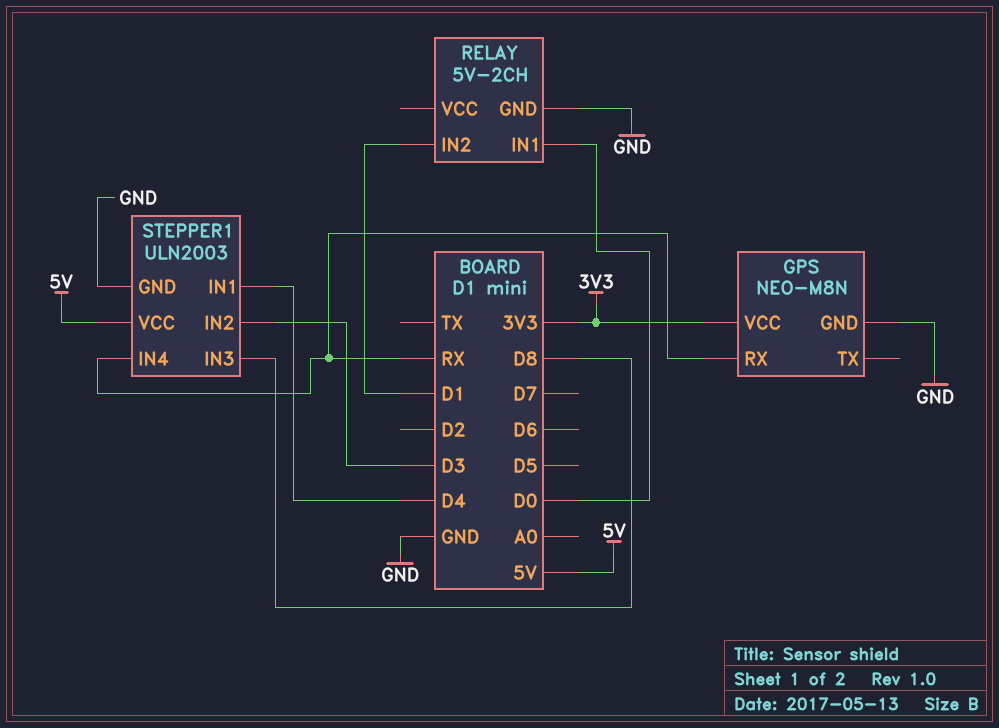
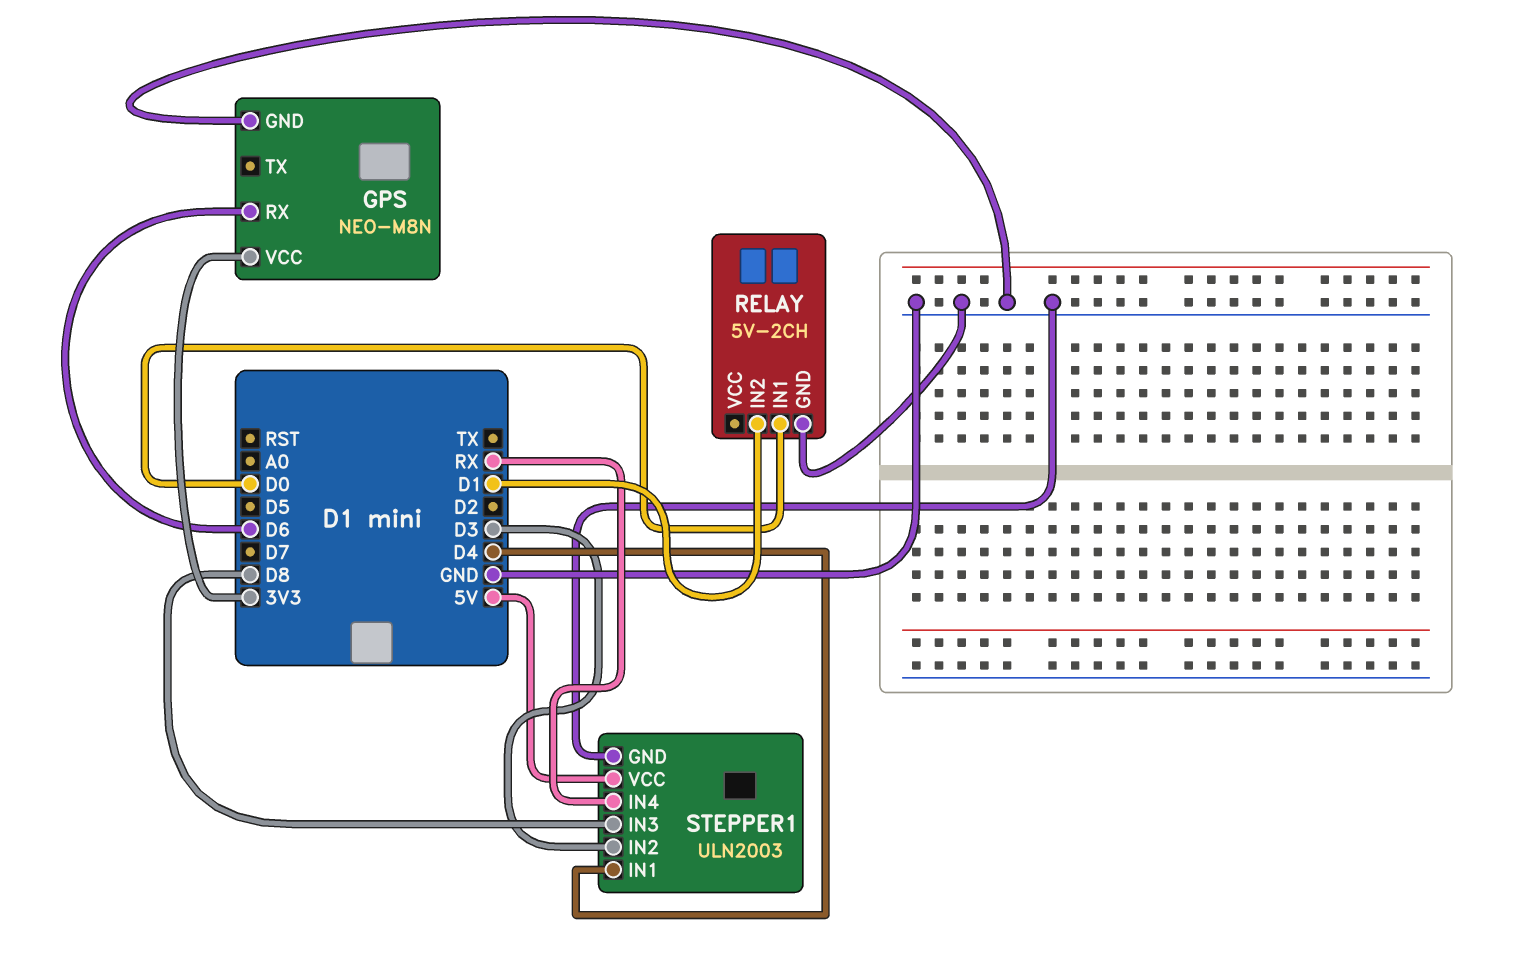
GPS pin RX: RX -> D6

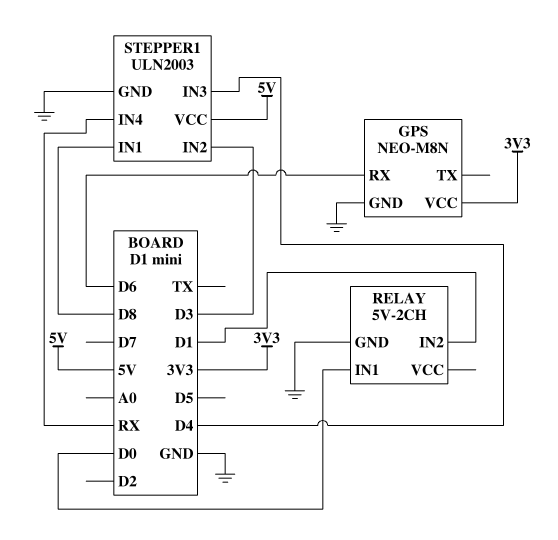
STEPPER1 pin IN1: D4 -> D8
STEPPER1 pin IN3: D8 -> D4

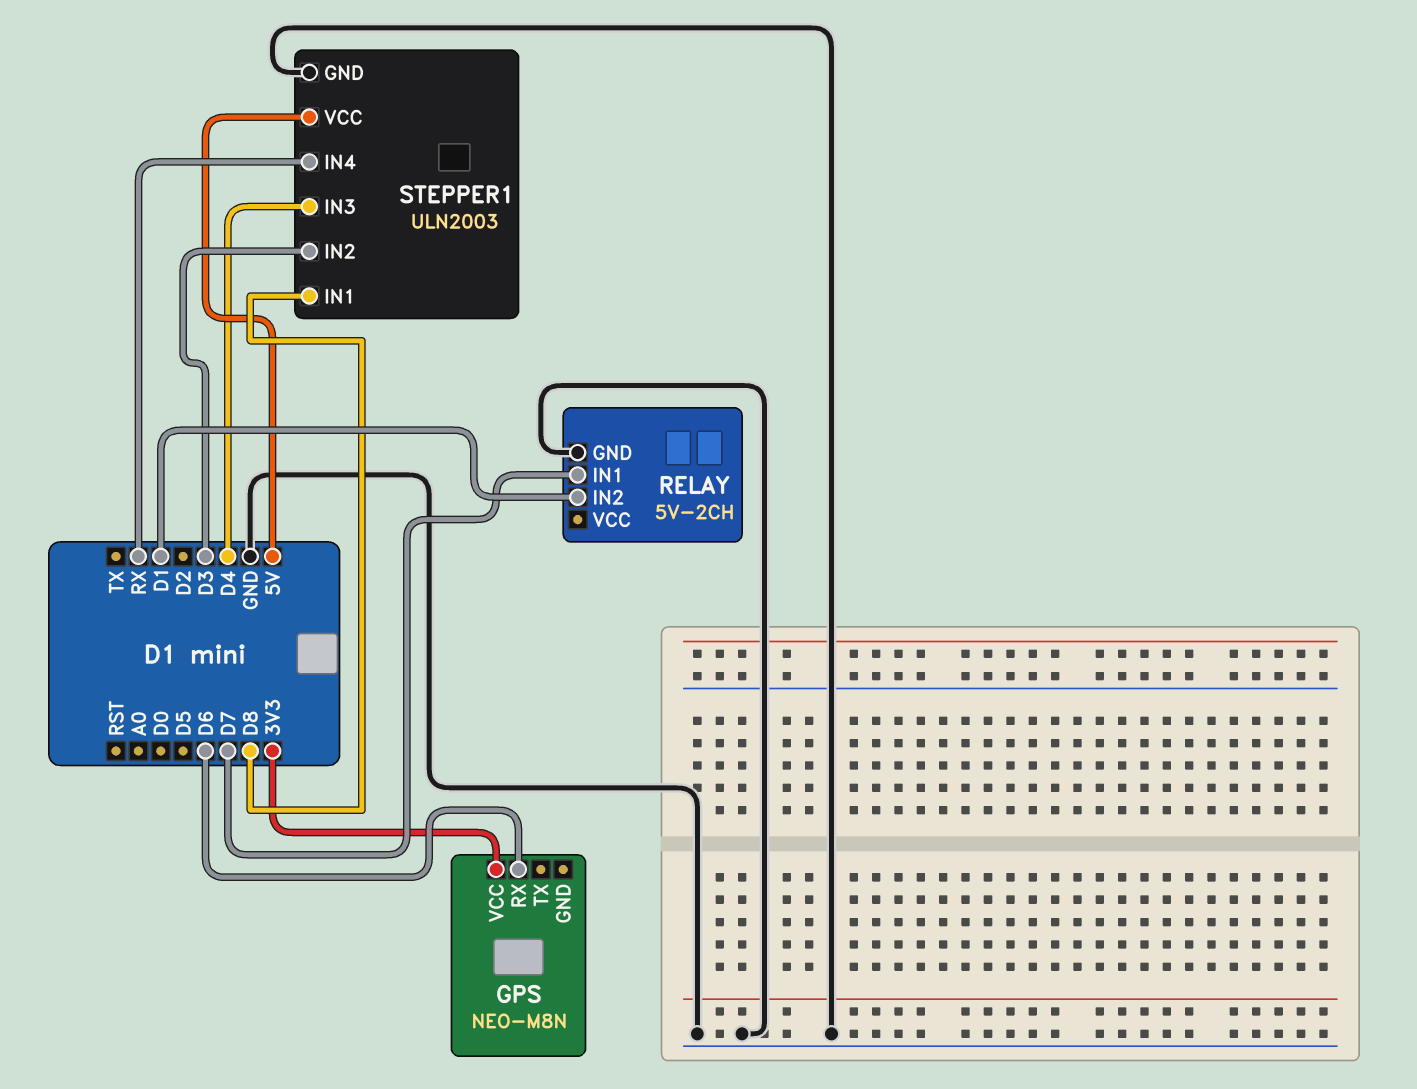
GPS pin GND: GND -> none
RELAY pin IN1: D0 -> D7

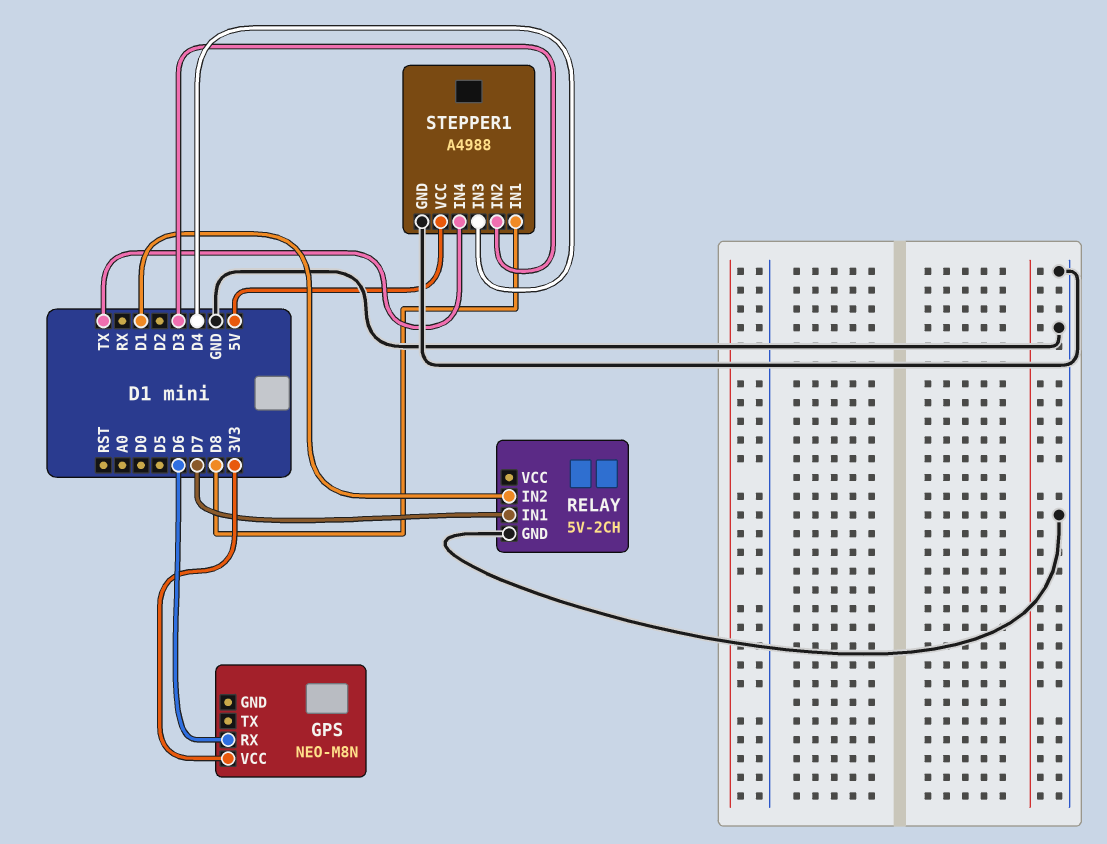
STEPPER1: ULN2003 -> A4988
STEPPER1 pin IN4: RX -> TX

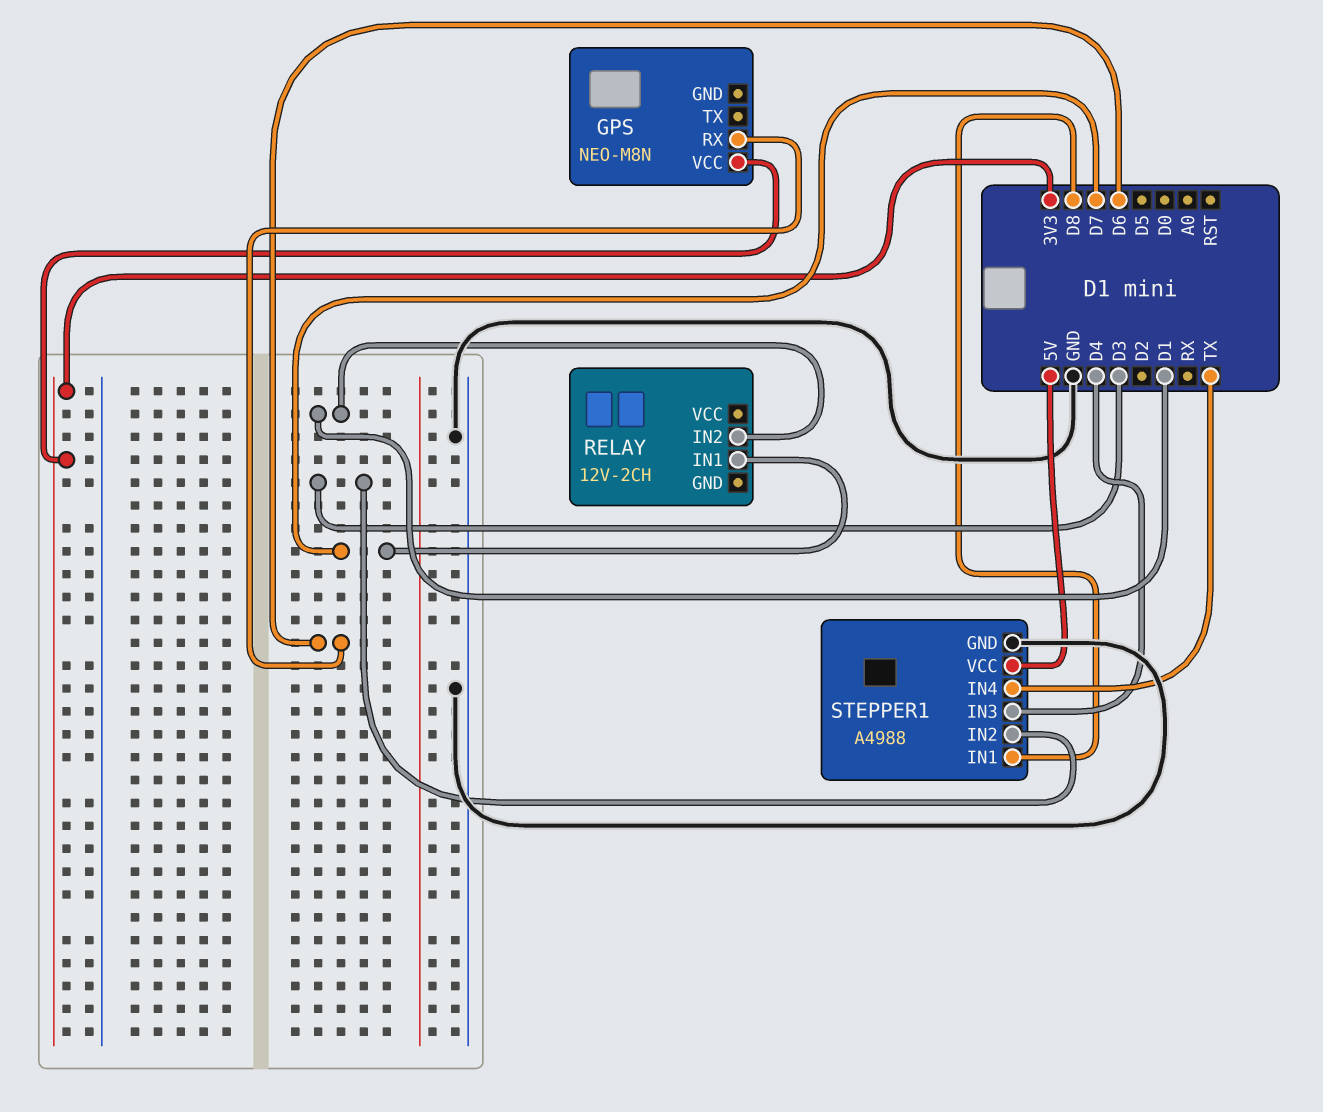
RELAY: 5V-2CH -> 12V-2CH
RELAY pin GND: GND -> none

